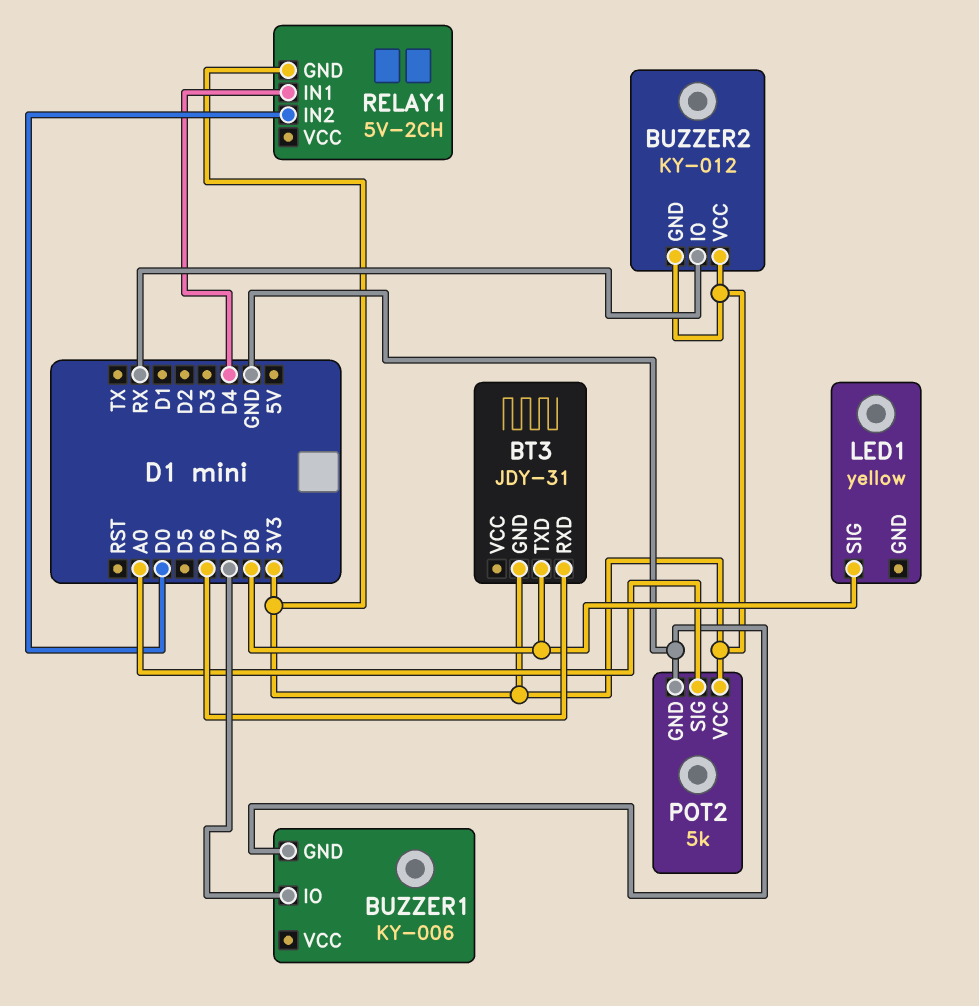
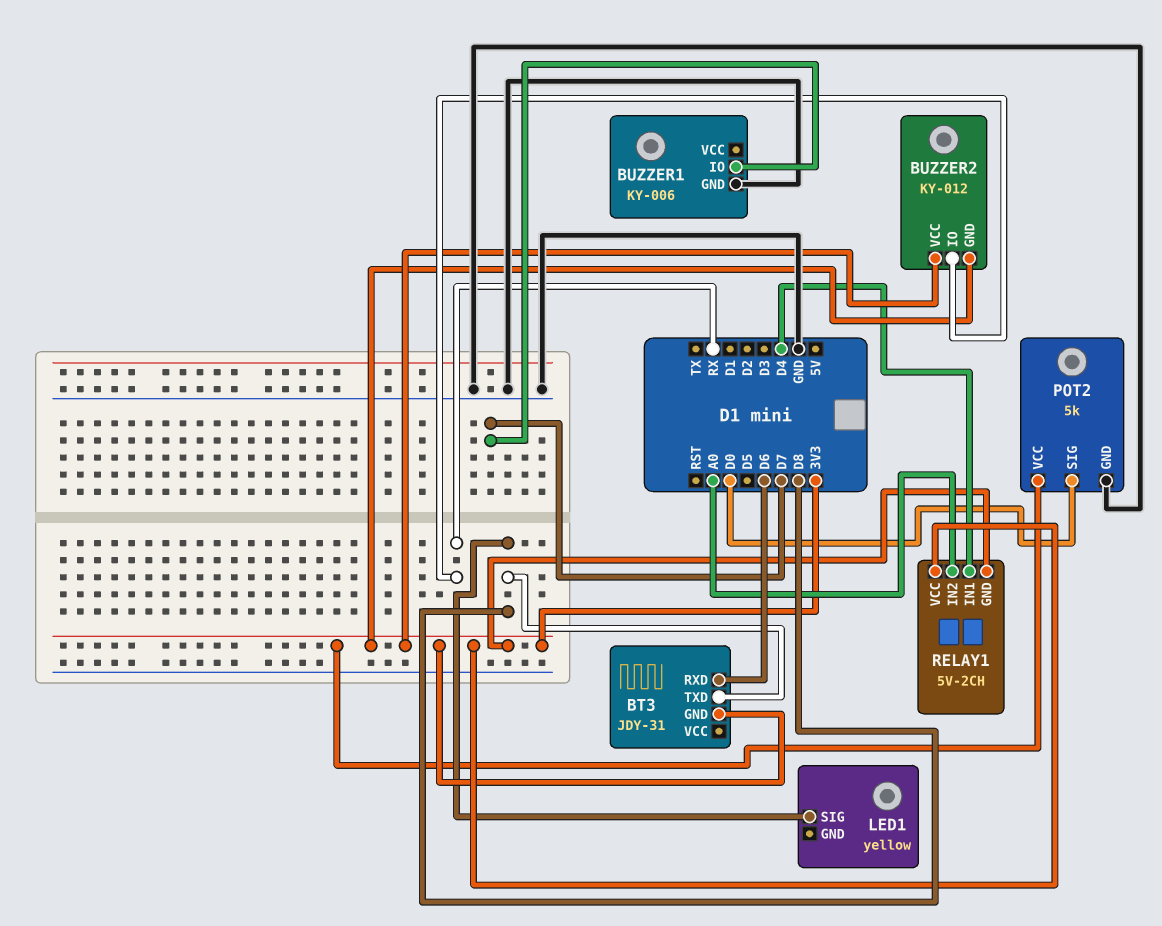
POT2 pin SIG: A0 -> D0
RELAY1 pin IN2: D0 -> A0
RELAY1 pin VCC: none -> 3V3

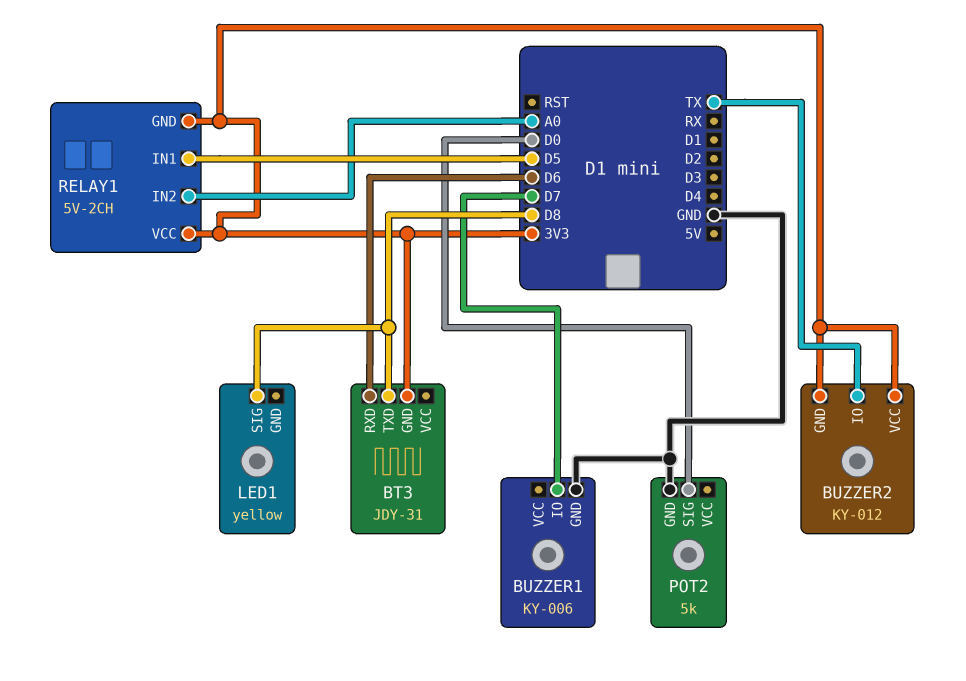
BUZZER2 pin IO: RX -> TX
POT2 pin VCC: 3V3 -> none
RELAY1 pin IN1: D4 -> D5

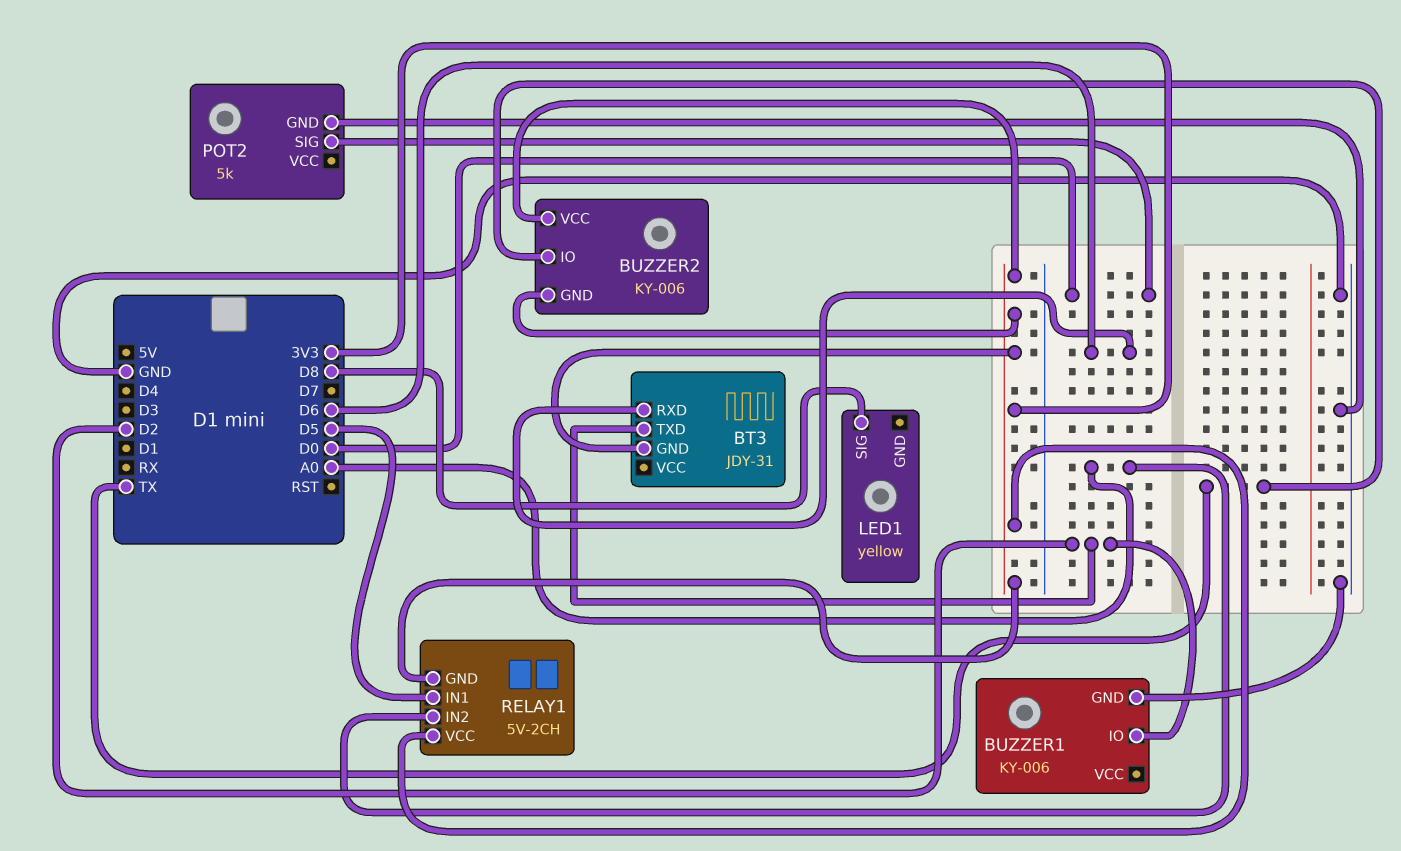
BT3 pin TXD: D8 -> D2
BUZZER1 pin IO: D7 -> D2
BUZZER2: KY-012 -> KY-006

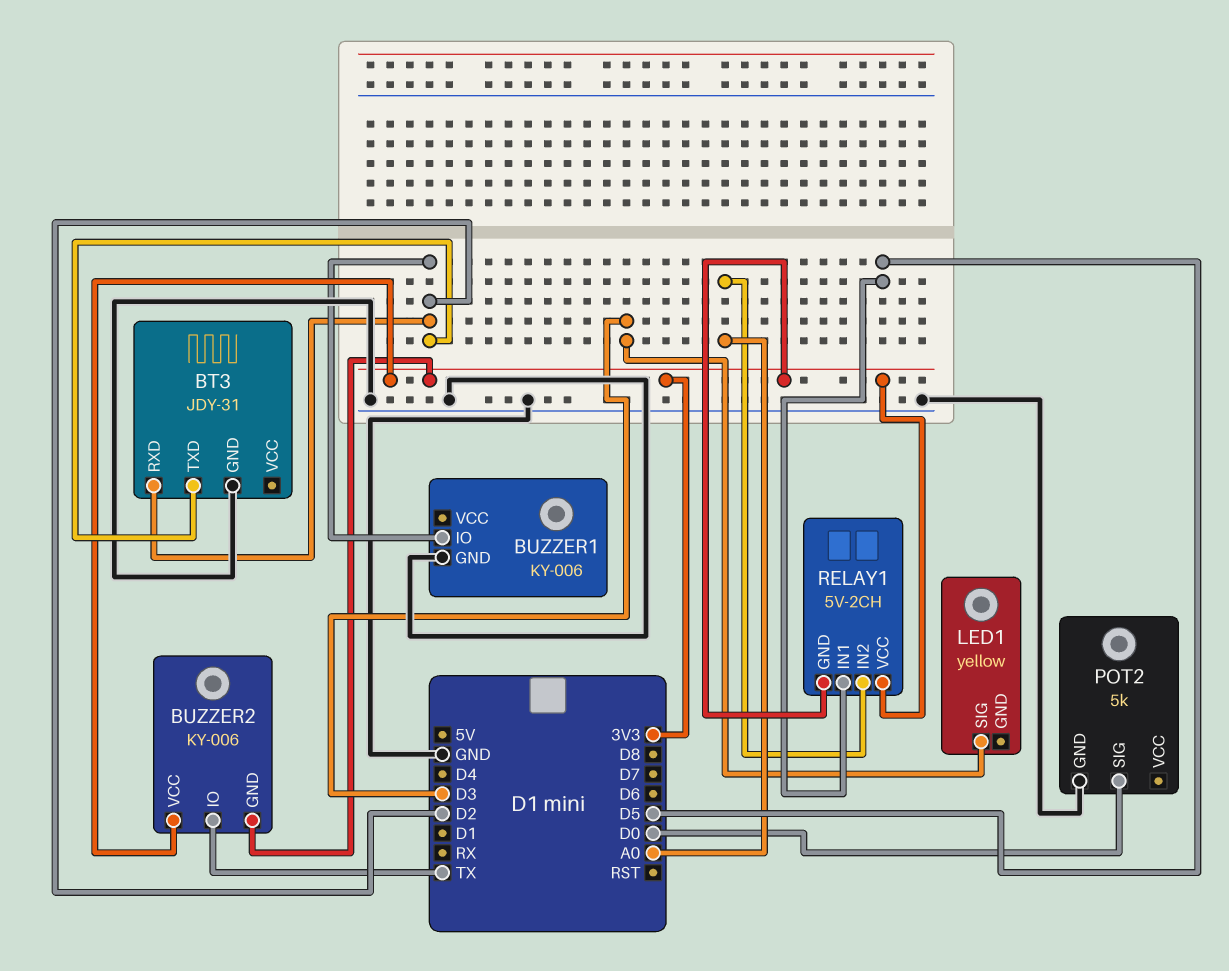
BT3 pin GND: 3V3 -> GND
BT3 pin RXD: D6 -> D2
LED1 pin SIG: D8 -> D3

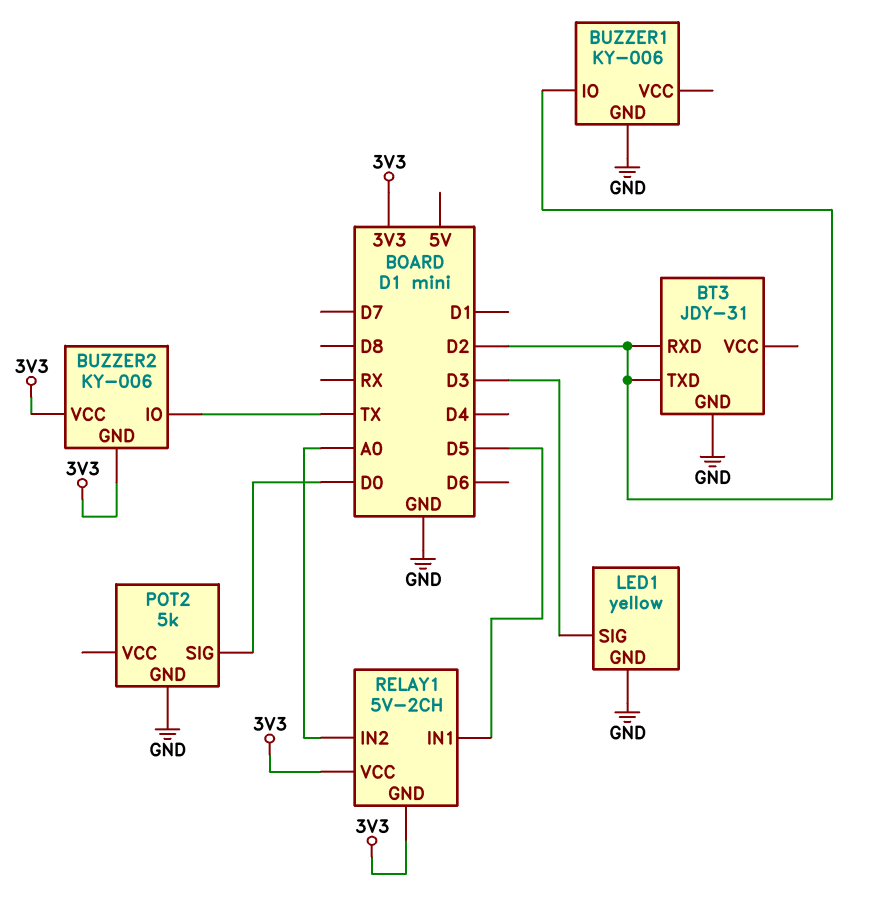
LED1 pin GND: none -> GND

